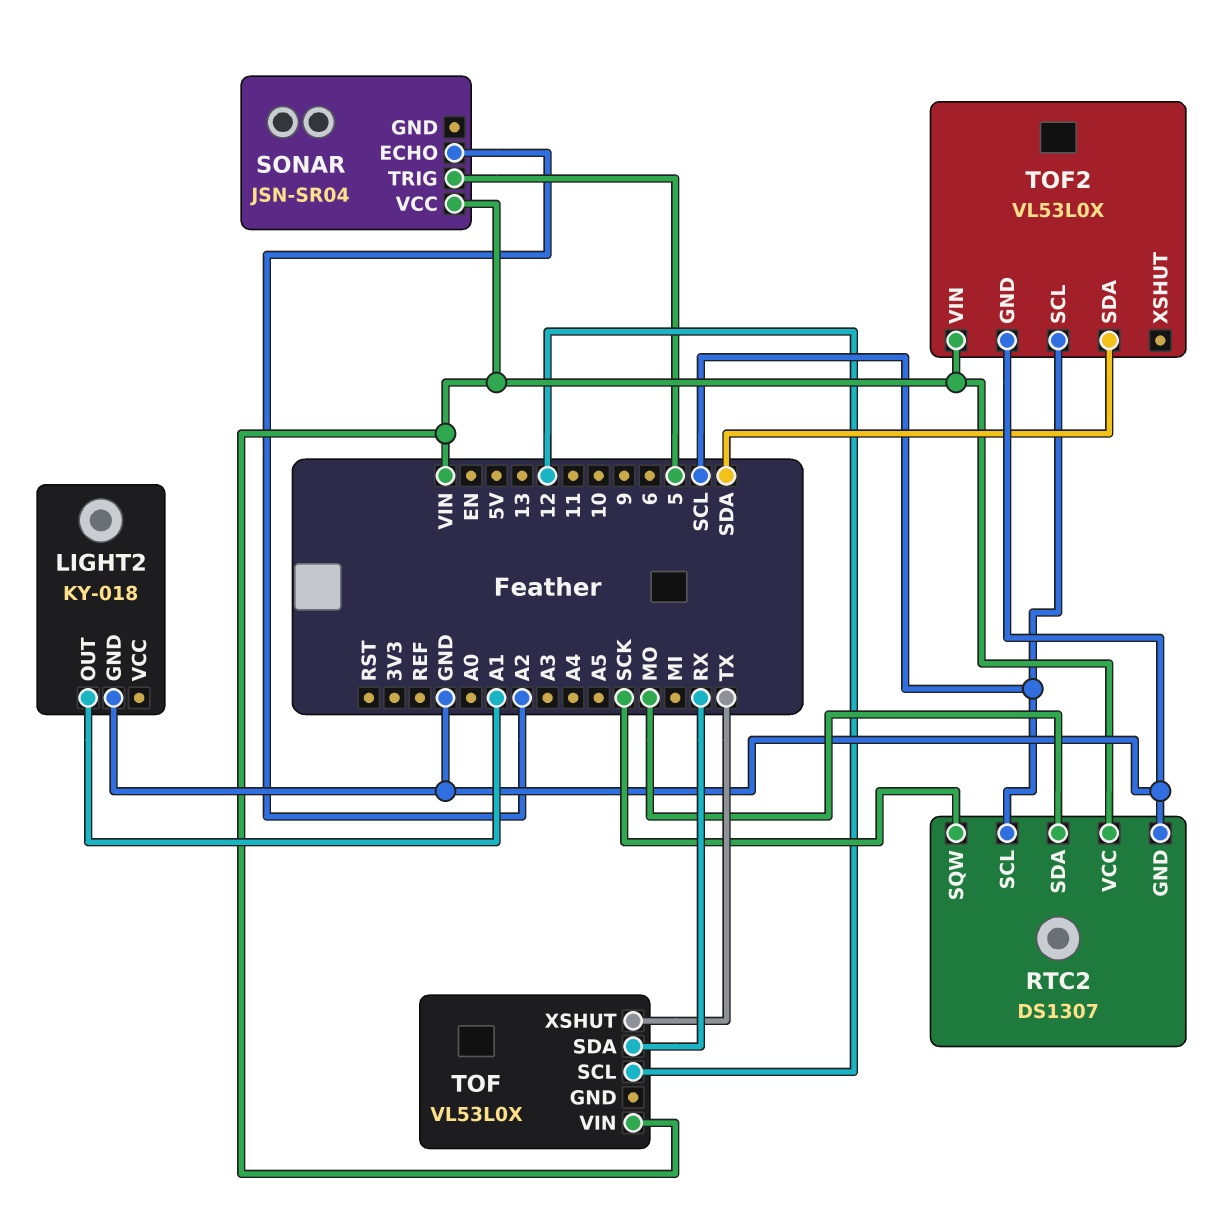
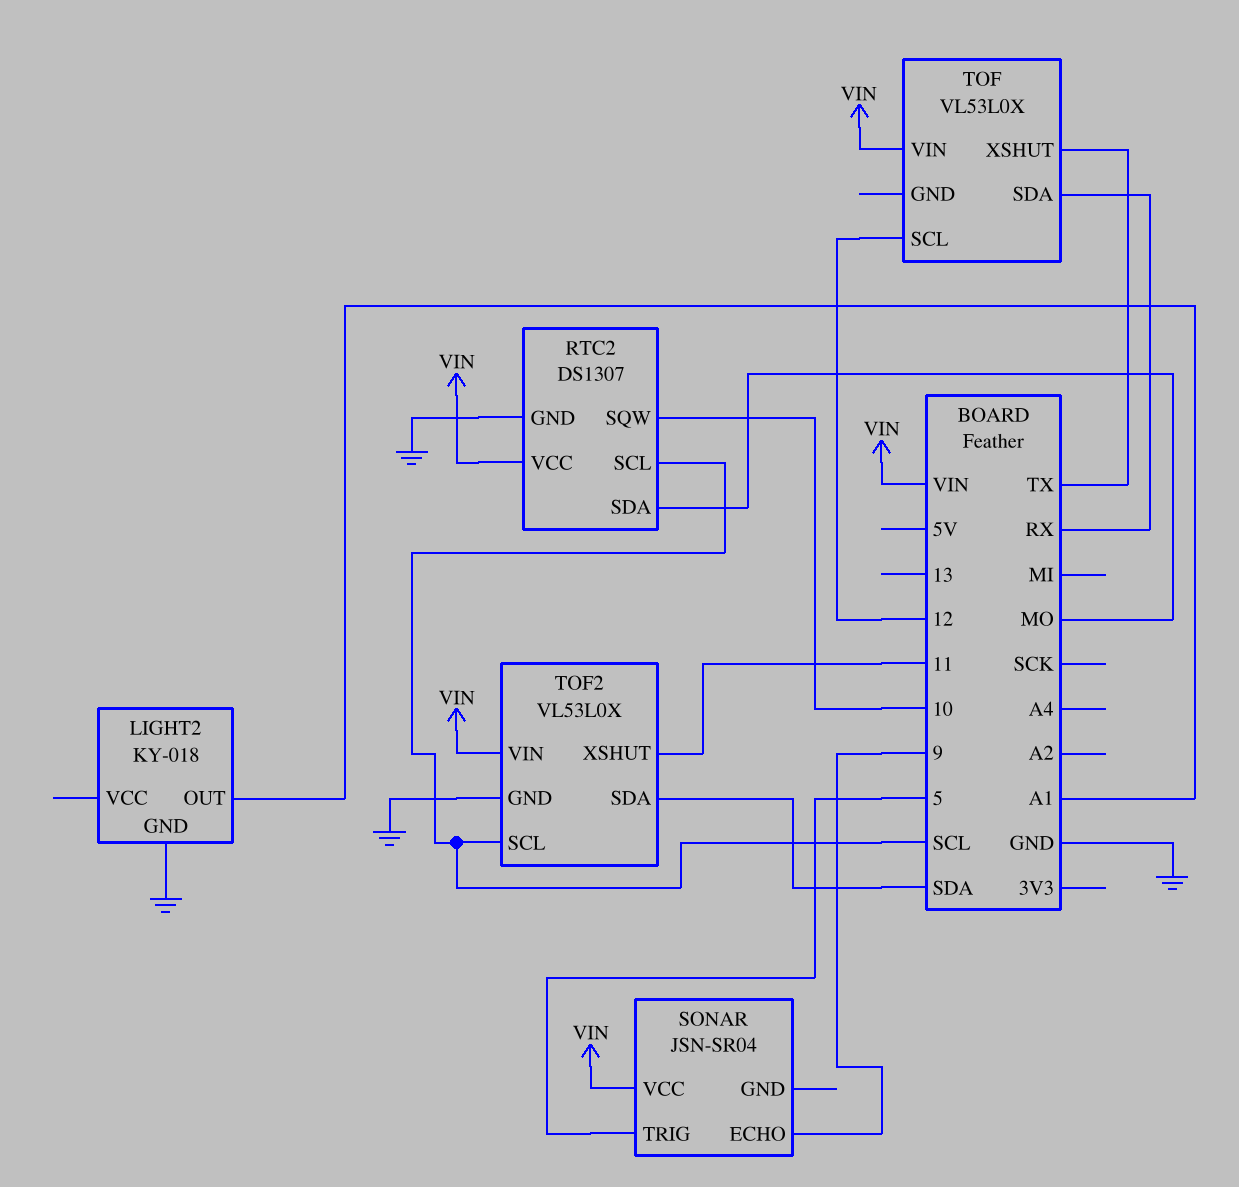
RTC2 pin SQW: SCK -> 10
SONAR pin ECHO: A2 -> 9
TOF2 pin XSHUT: none -> 11

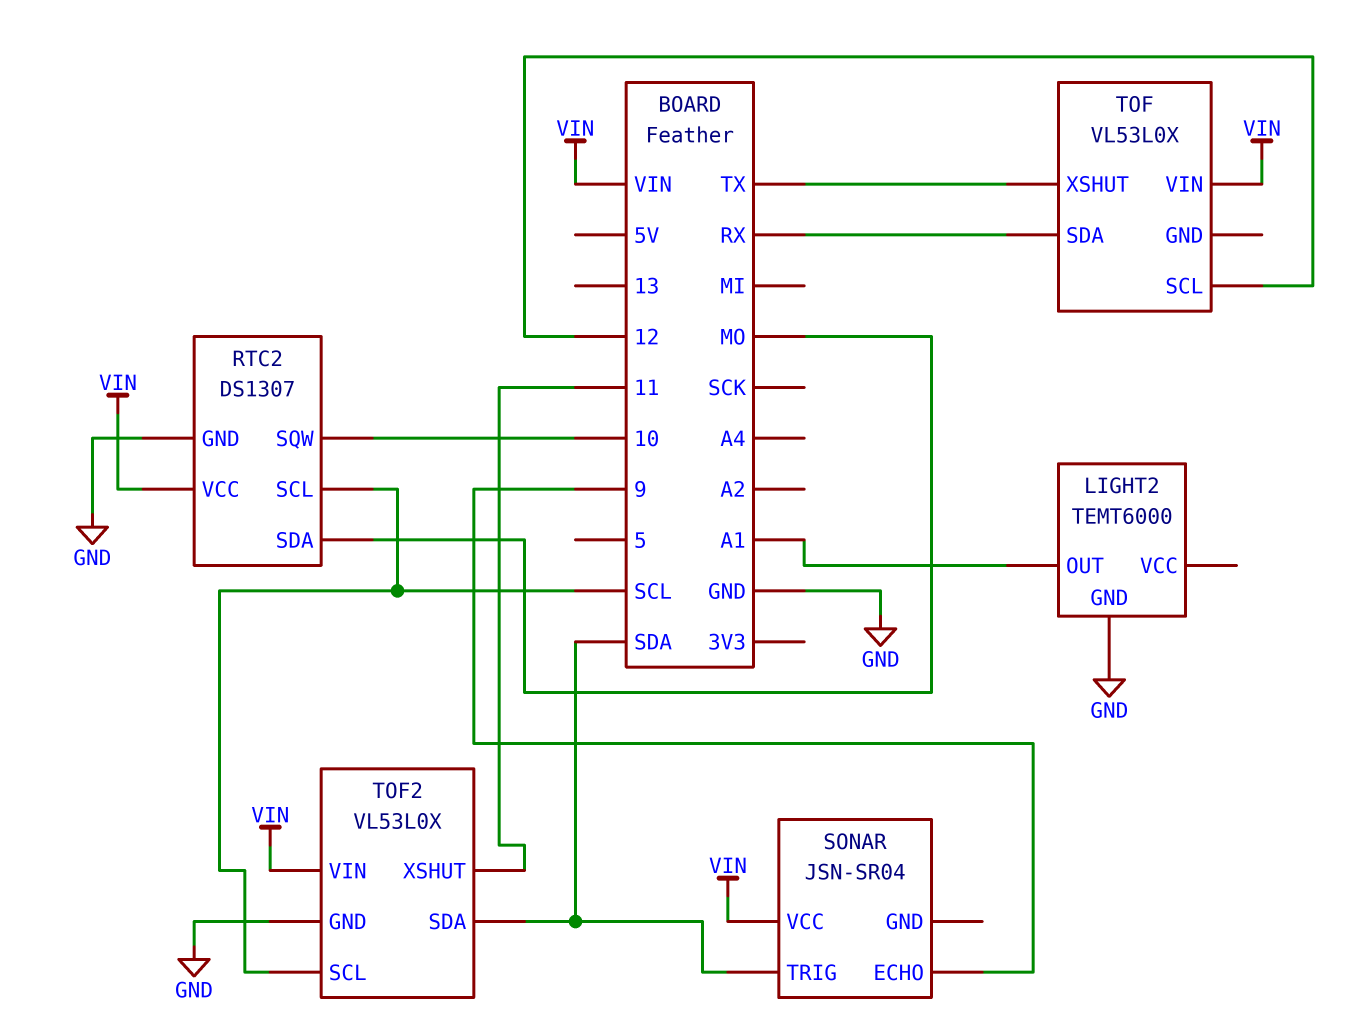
LIGHT2: KY-018 -> TEMT6000
SONAR pin TRIG: 5 -> SDA

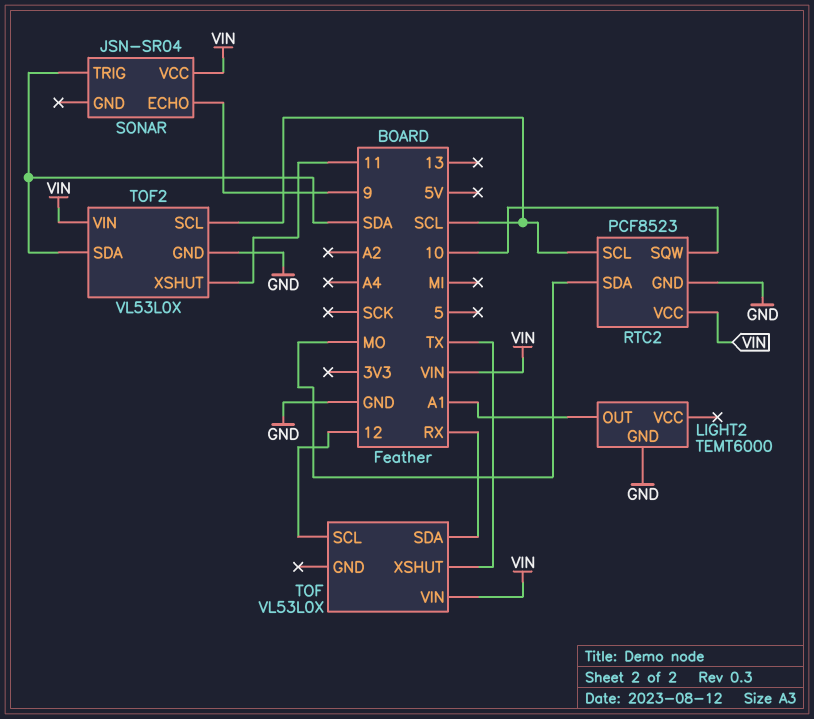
RTC2: DS1307 -> PCF8523

